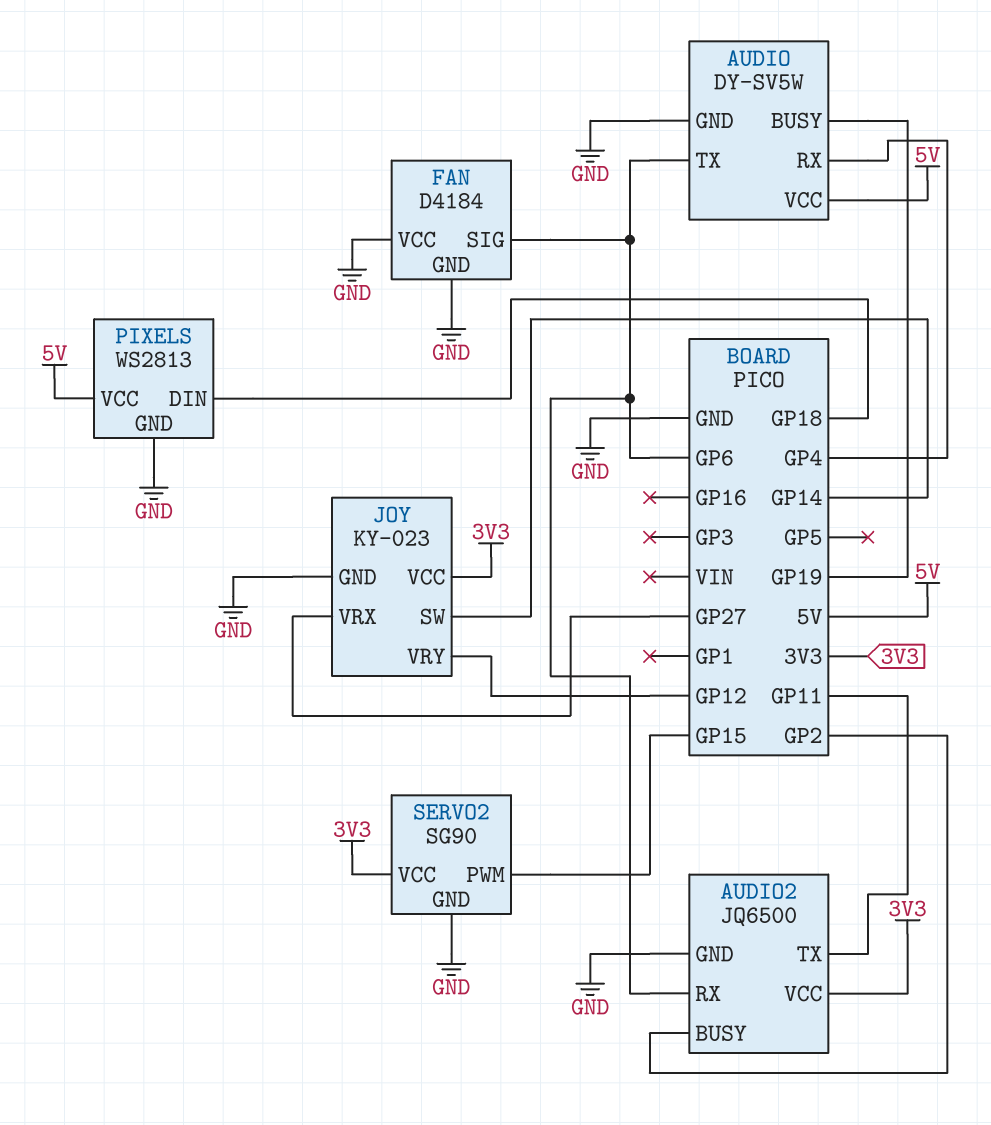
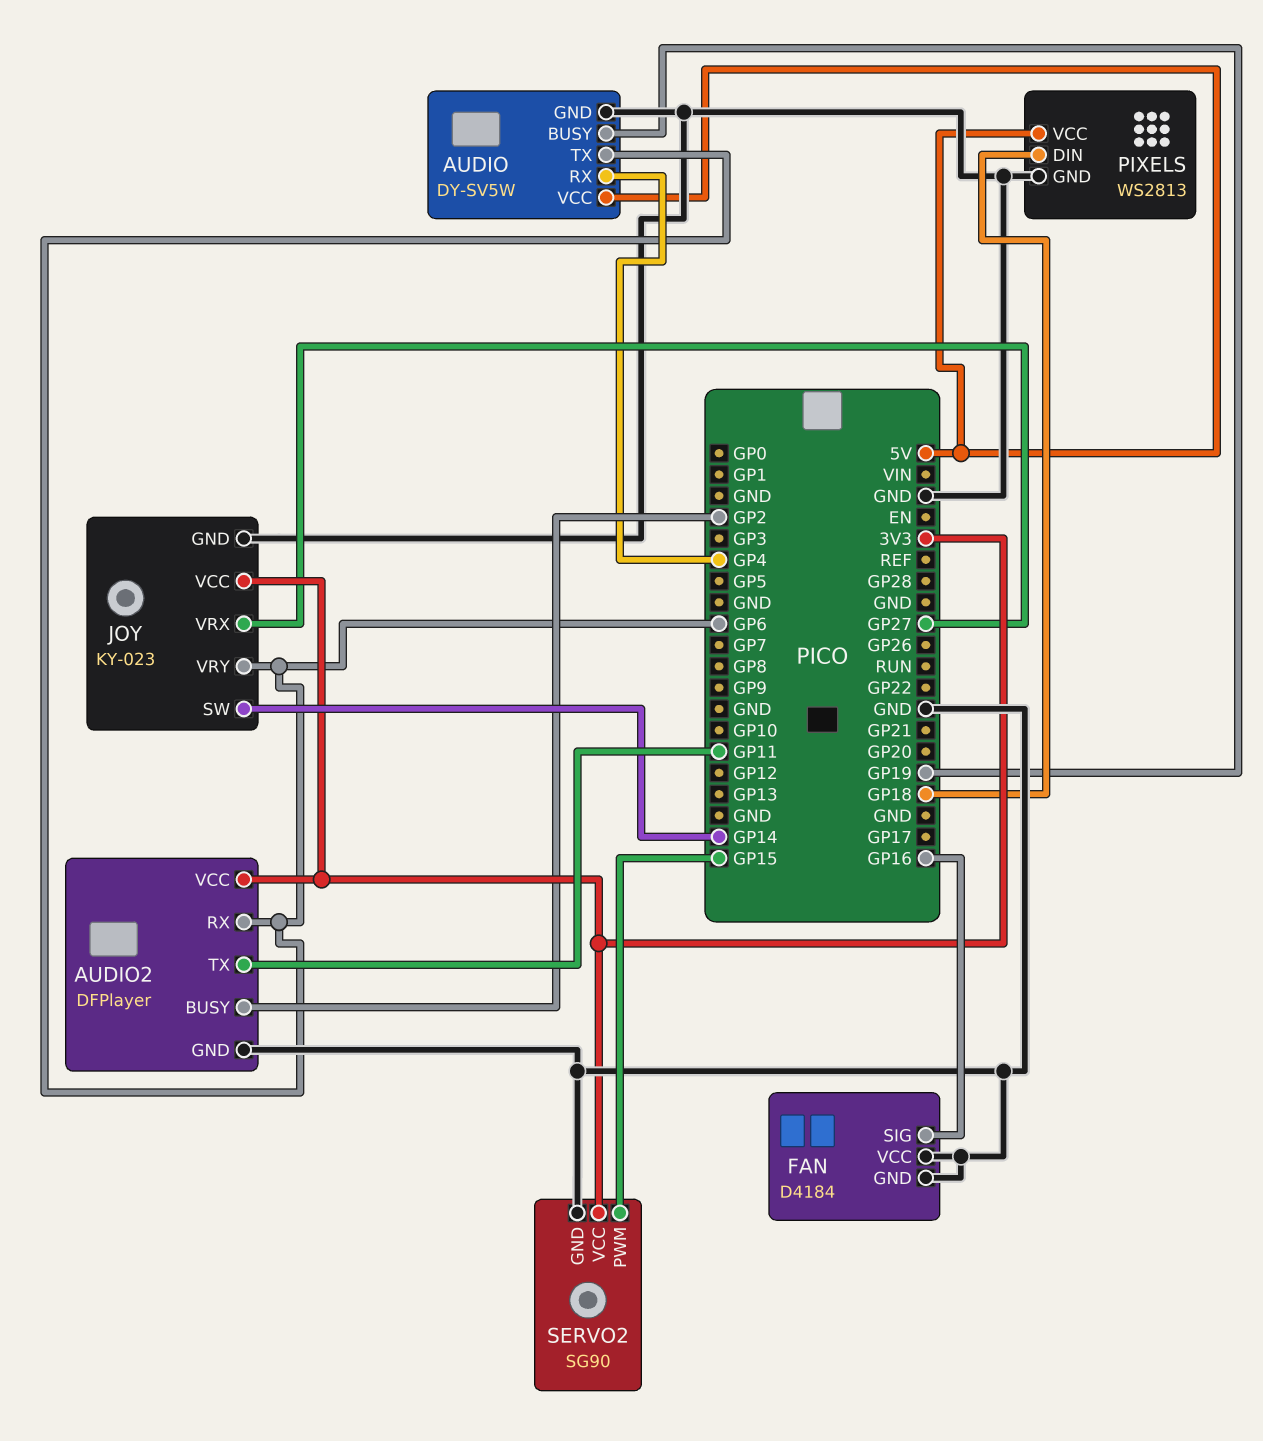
AUDIO2: JQ6500 -> DFPlayer
FAN pin SIG: GP6 -> GP16
JOY pin VRY: GP12 -> GP6

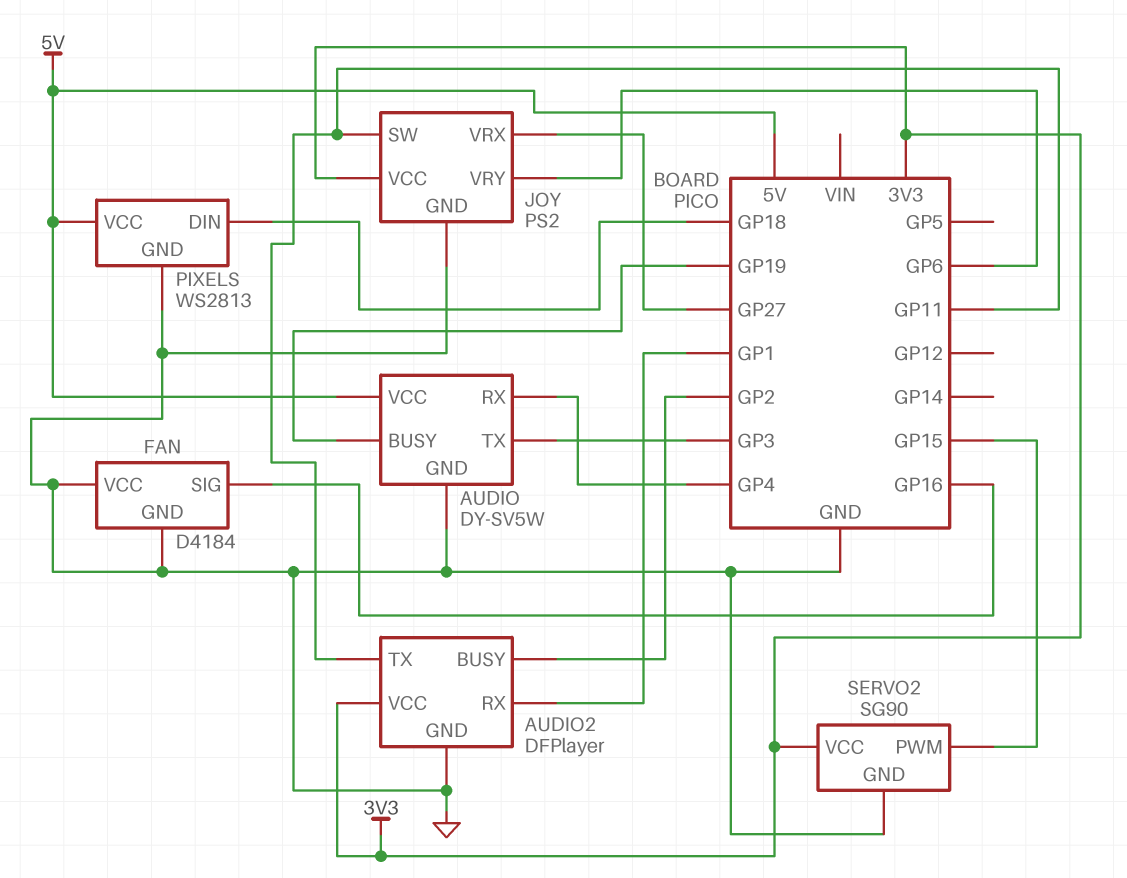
AUDIO pin TX: GP6 -> GP3
AUDIO2 pin RX: GP6 -> GP1
JOY: KY-023 -> PS2
JOY pin SW: GP14 -> GP11

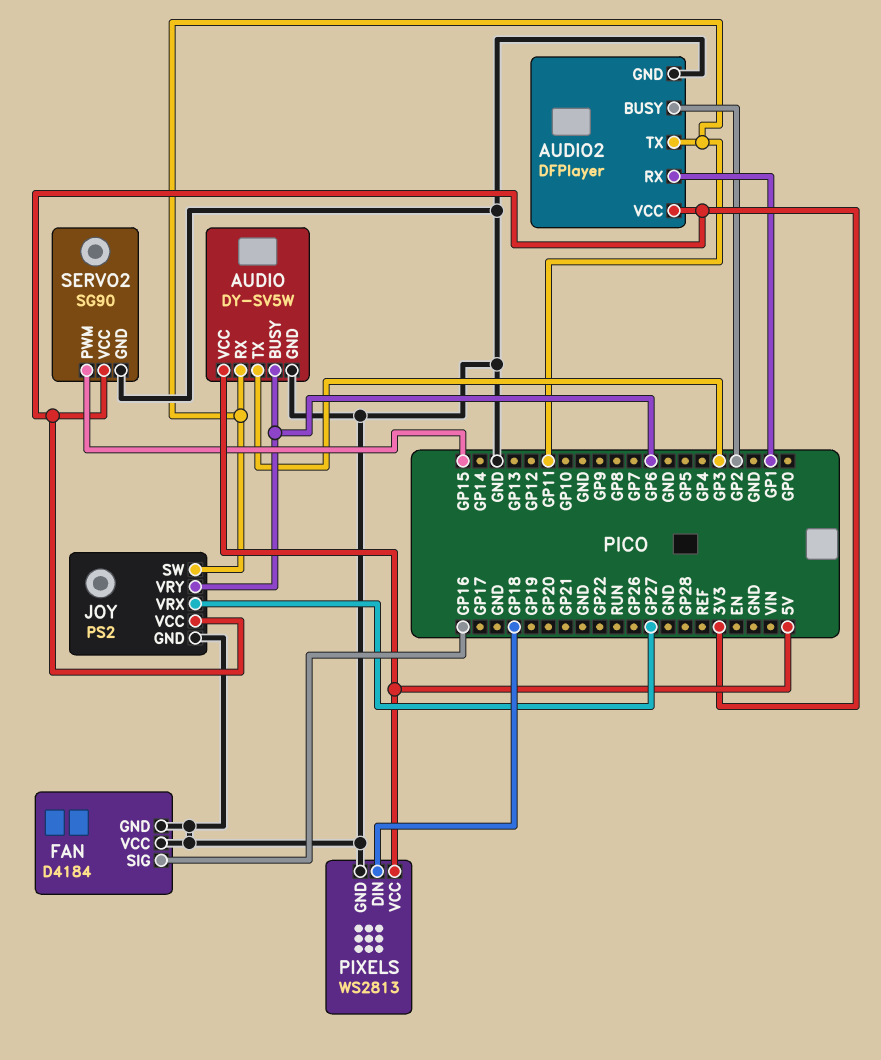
AUDIO pin BUSY: GP19 -> GP6
AUDIO pin RX: GP4 -> GP11

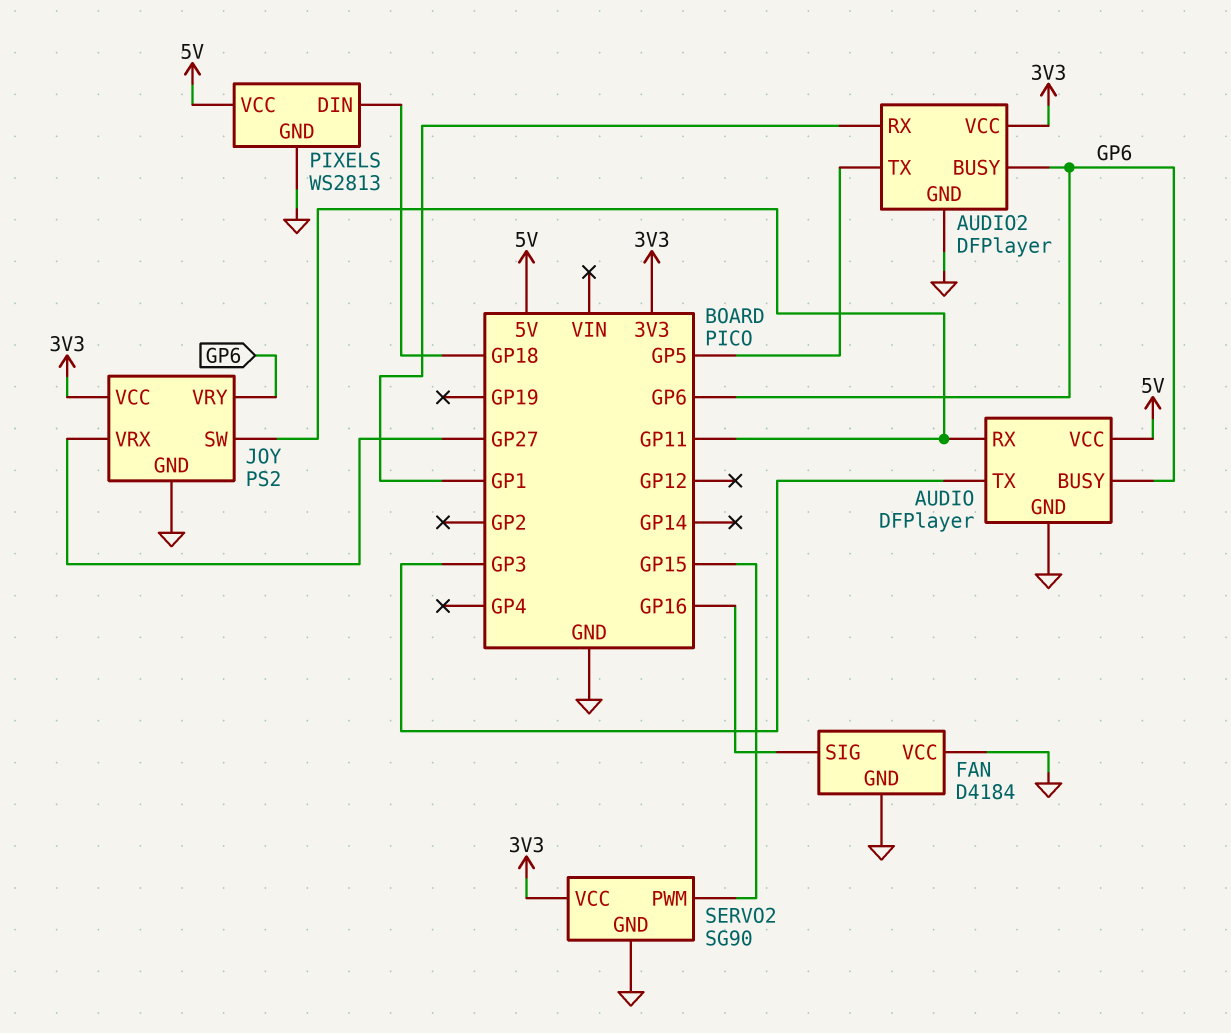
AUDIO: DY-SV5W -> DFPlayer
AUDIO2 pin BUSY: GP2 -> GP6
AUDIO2 pin TX: GP11 -> GP5

